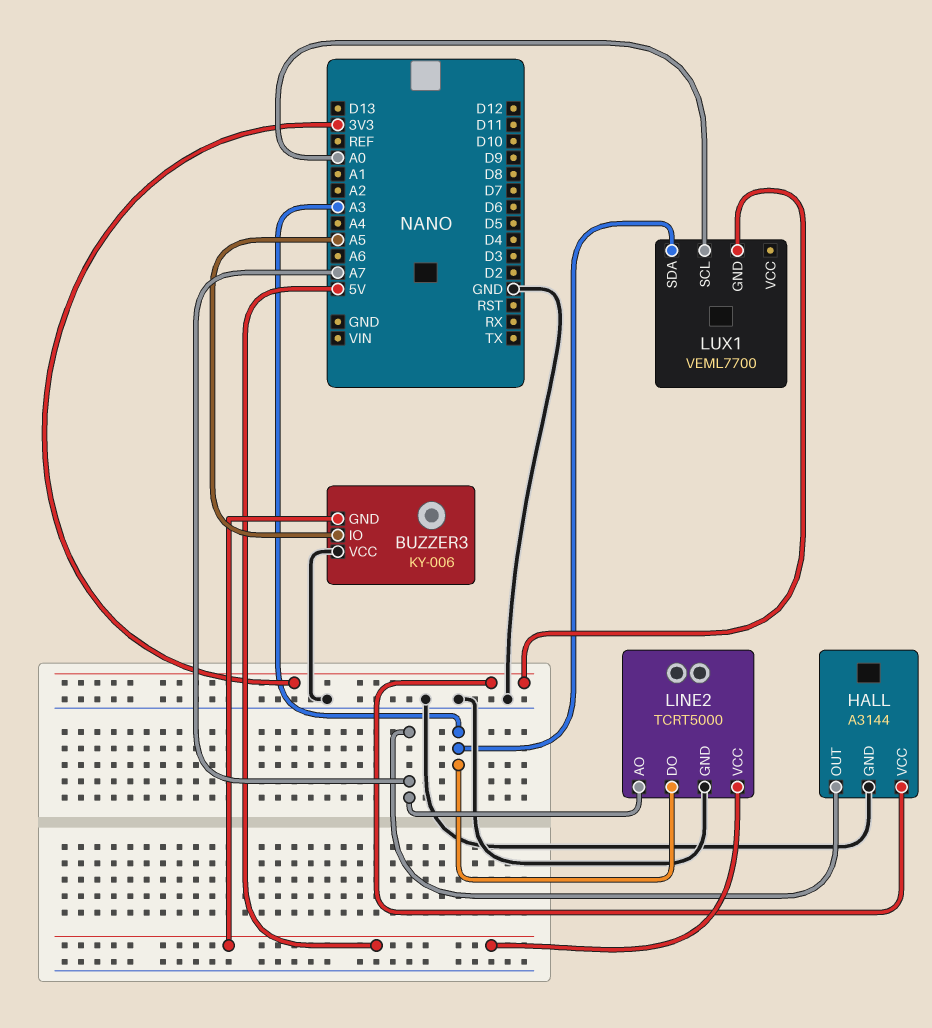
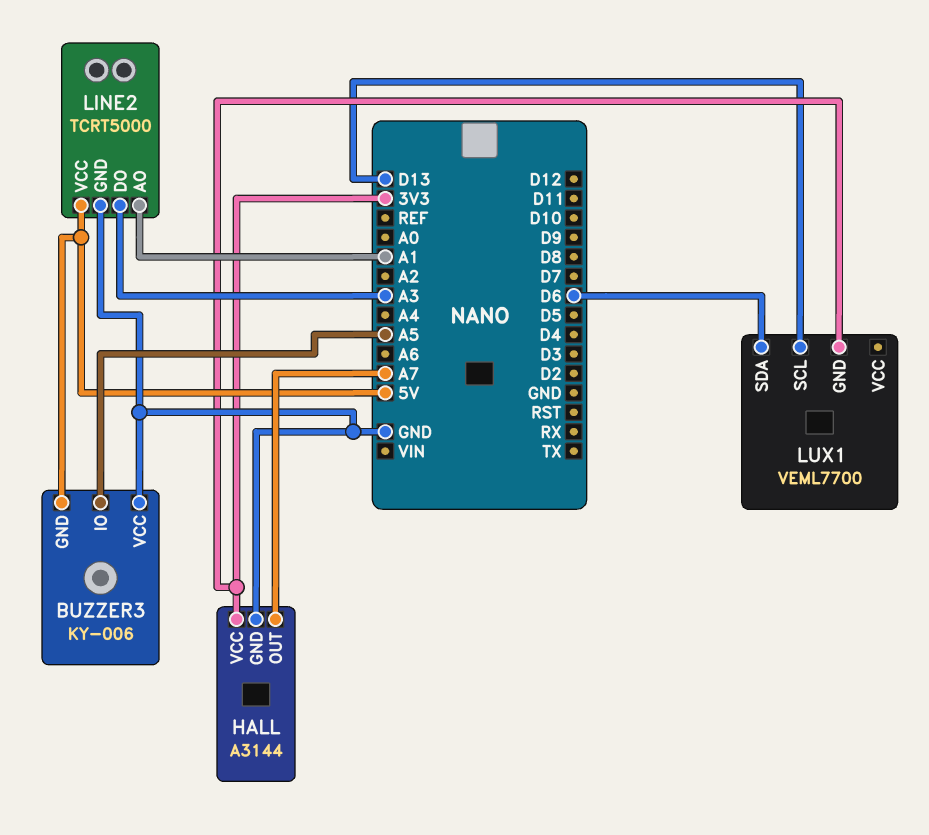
LINE2 pin AO: A7 -> A1
LUX1 pin SCL: A0 -> D13
LUX1 pin SDA: A3 -> D6

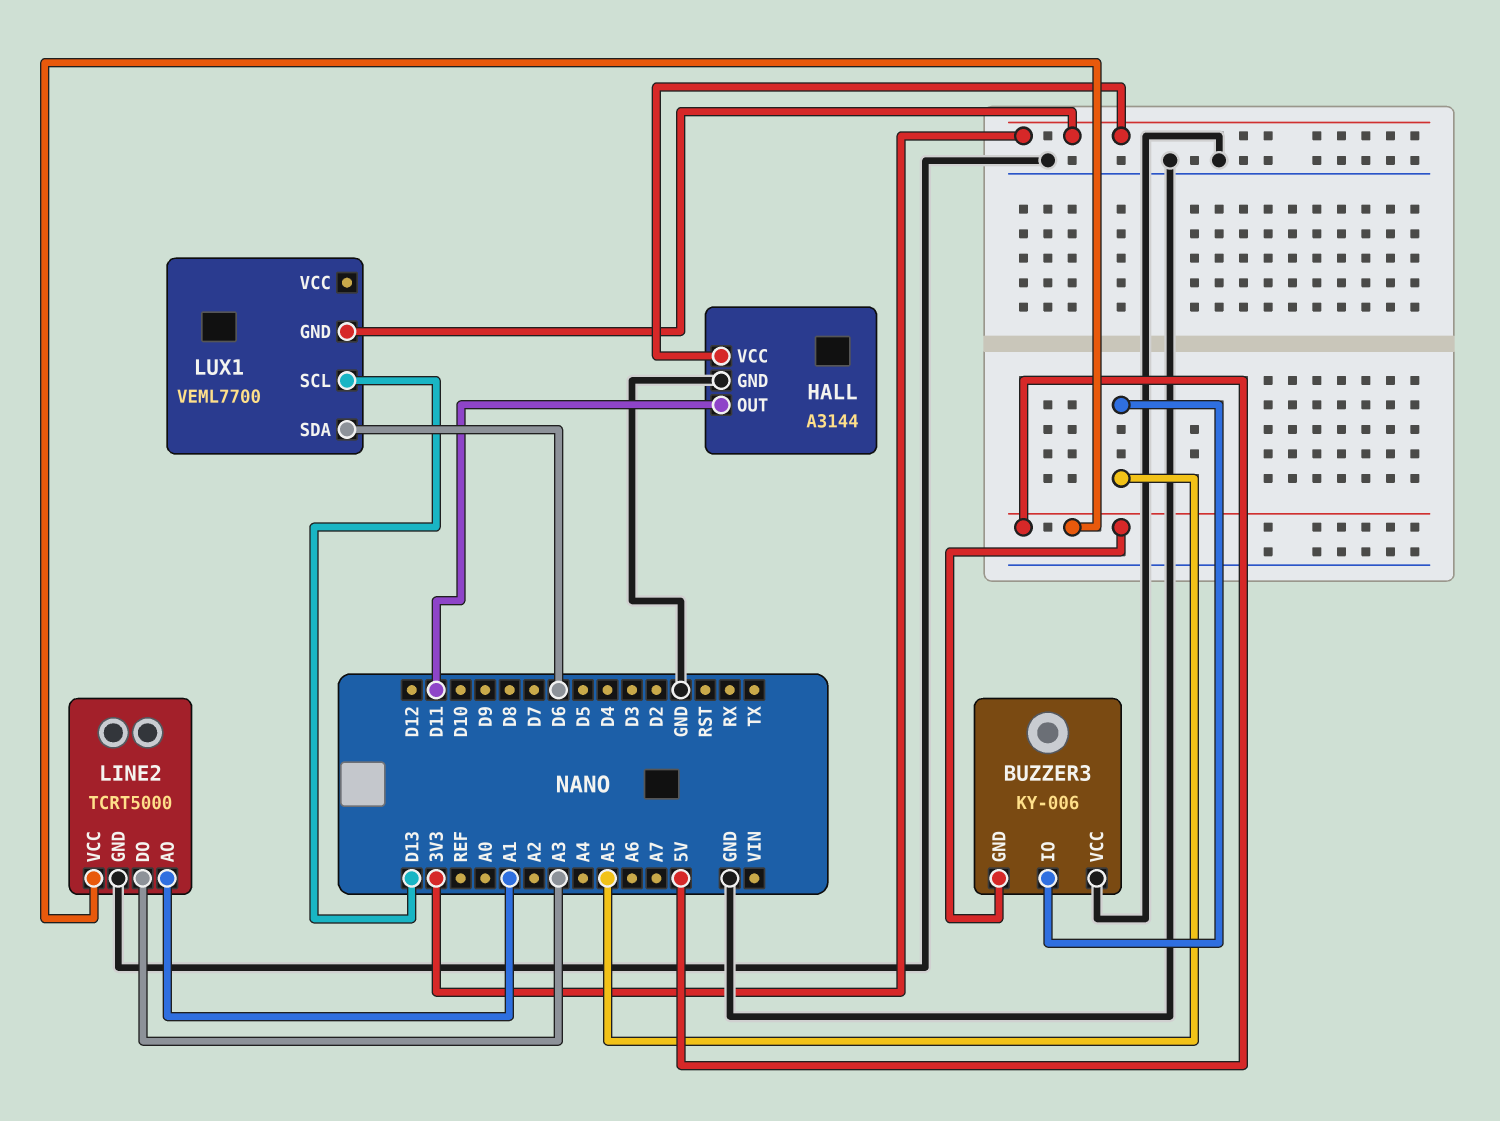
HALL pin OUT: A7 -> D11

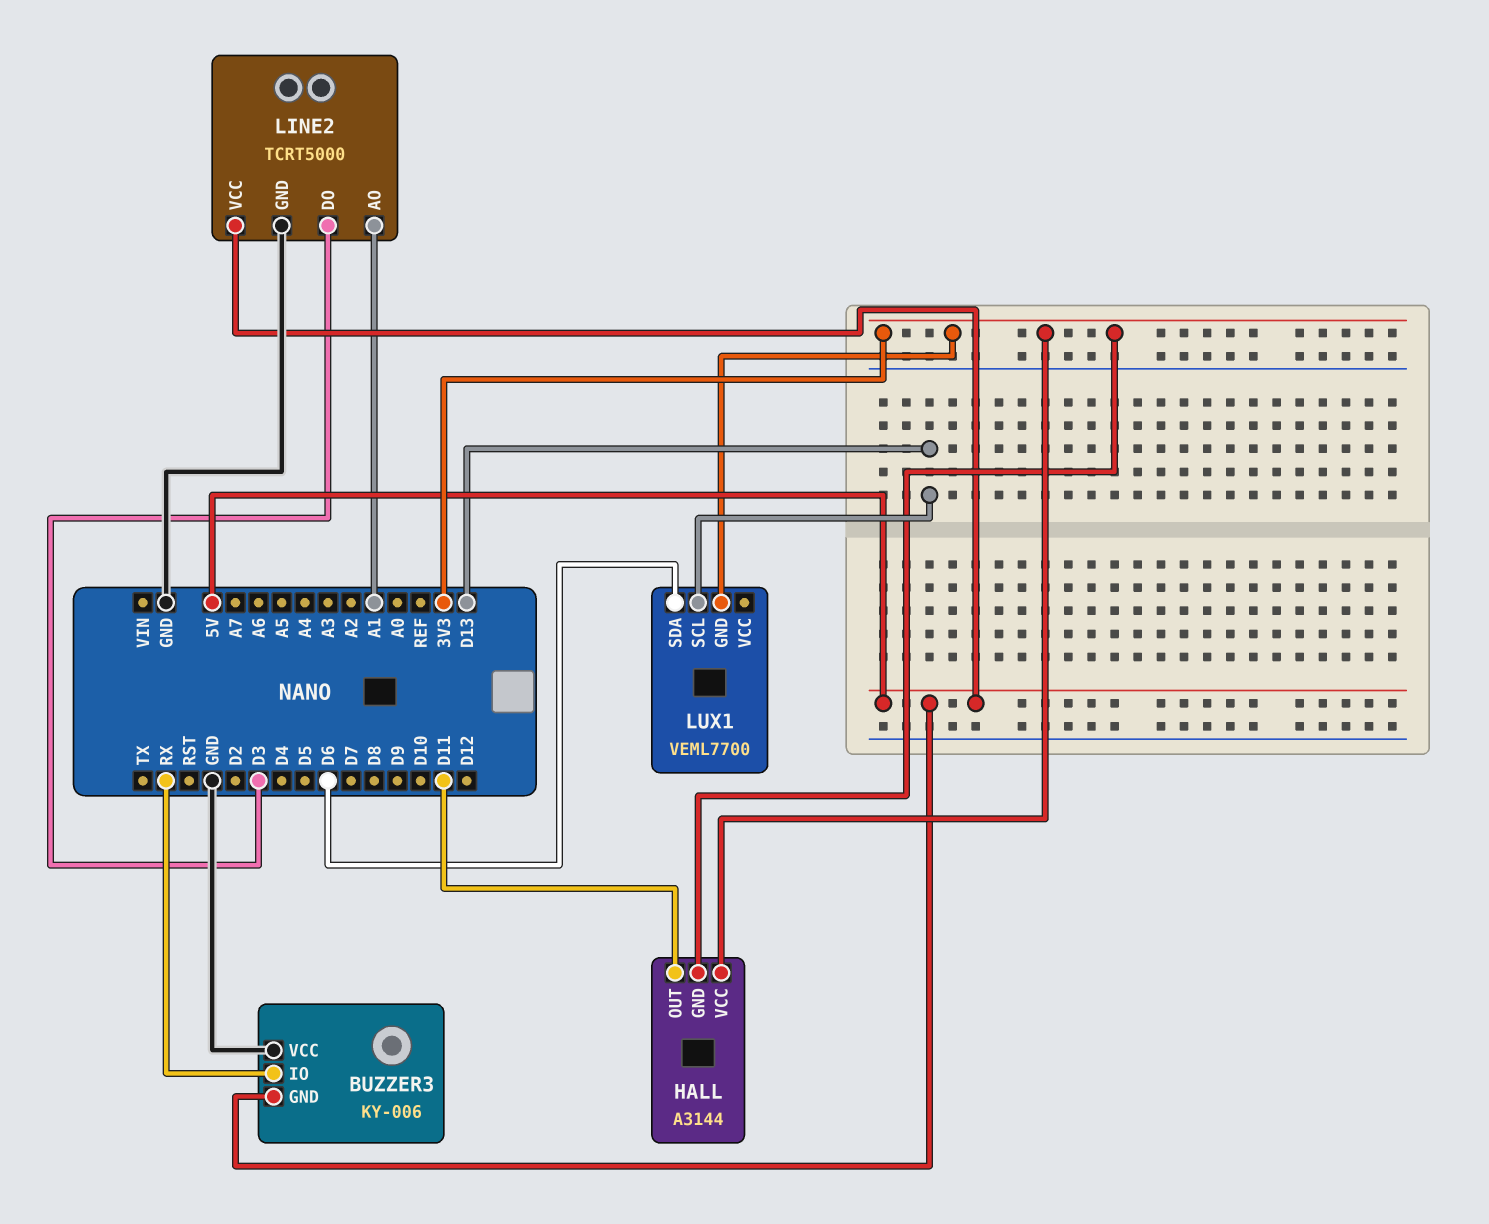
BUZZER3 pin IO: A5 -> RX
HALL pin GND: GND -> 3V3
LINE2 pin DO: A3 -> D3

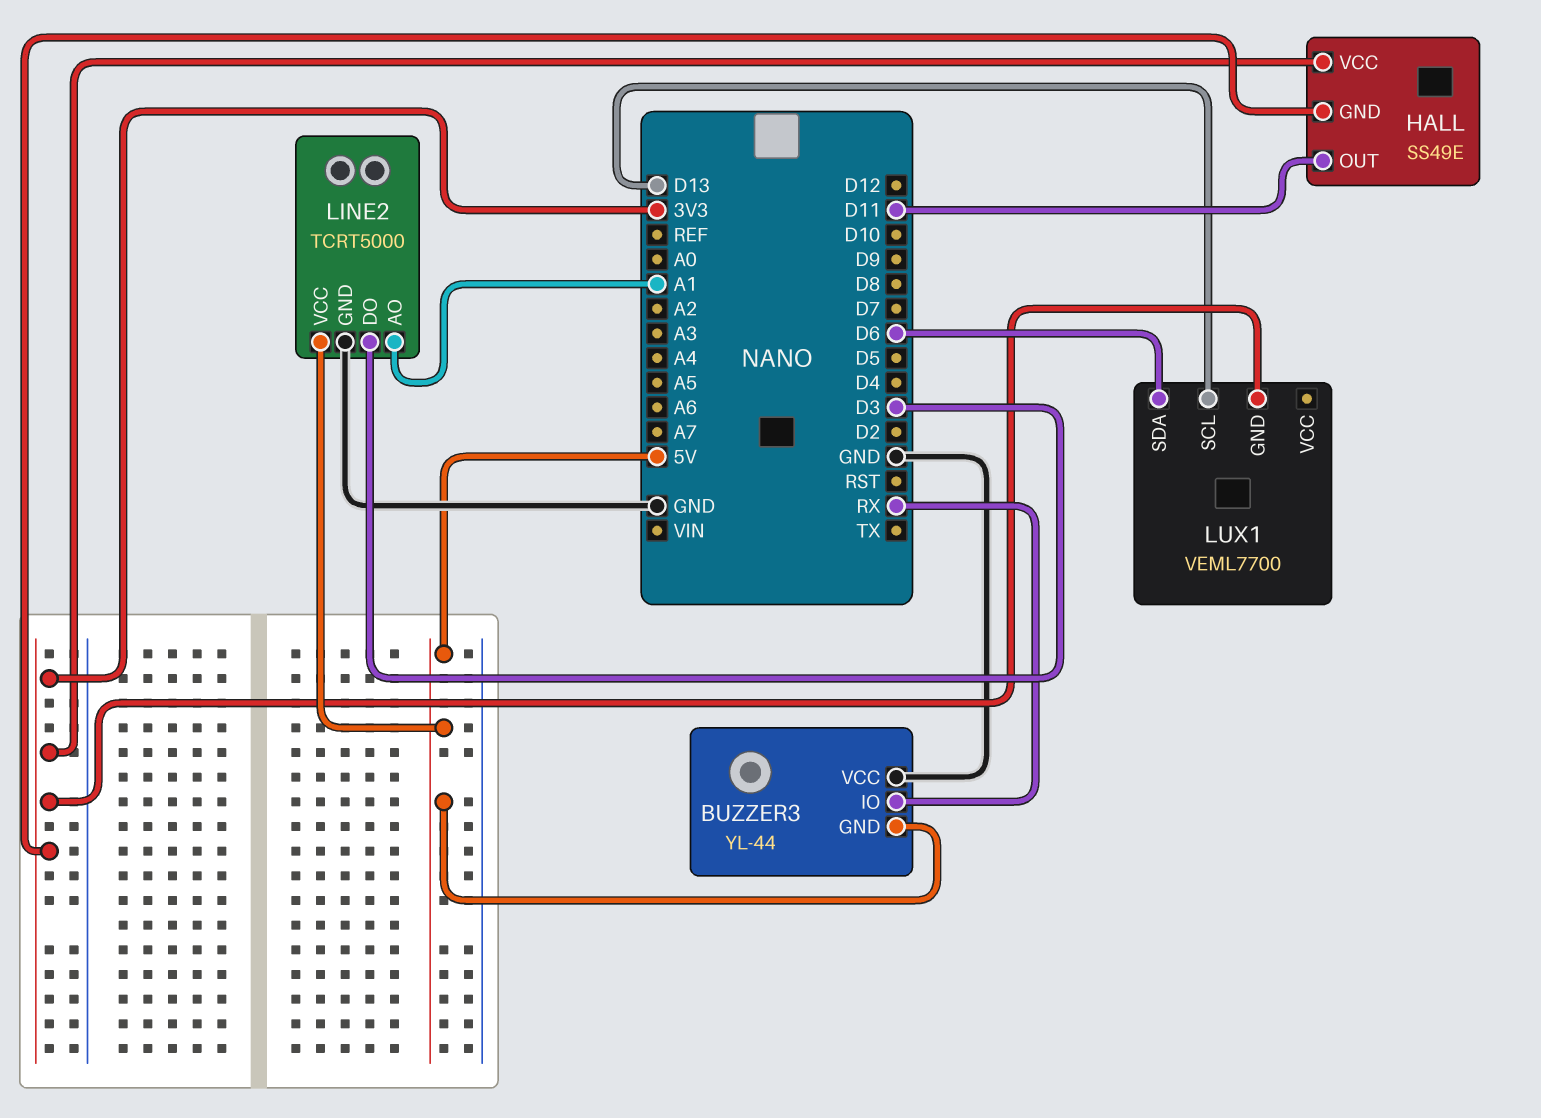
BUZZER3: KY-006 -> YL-44
HALL: A3144 -> SS49E

